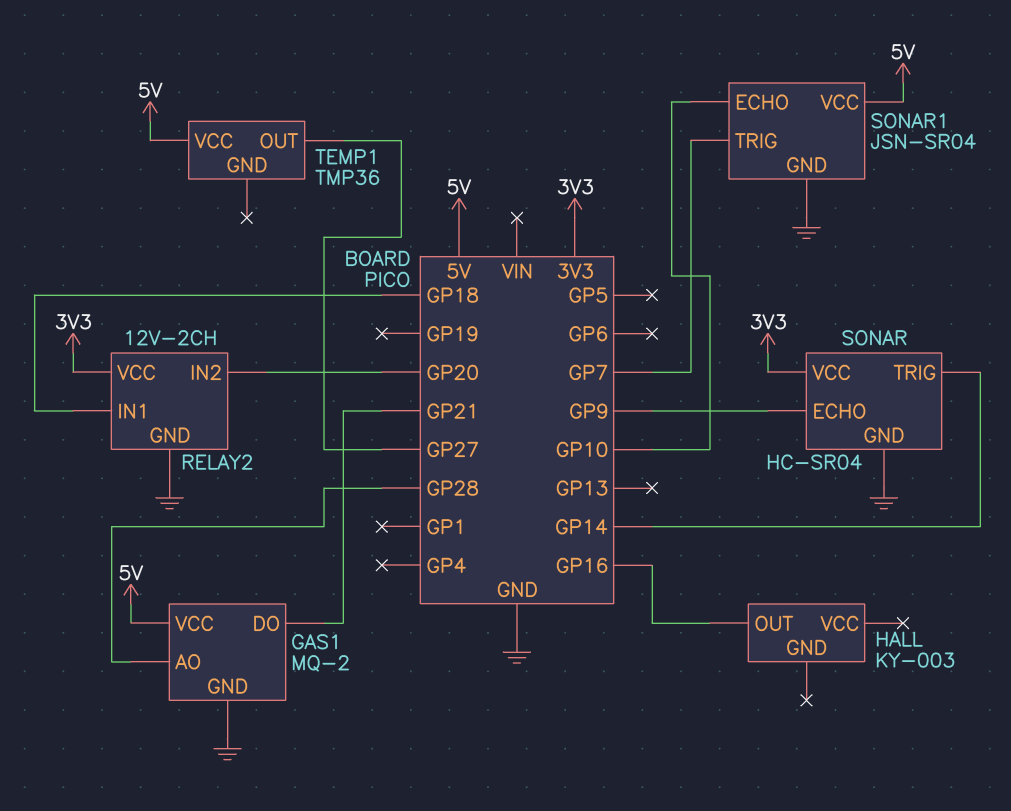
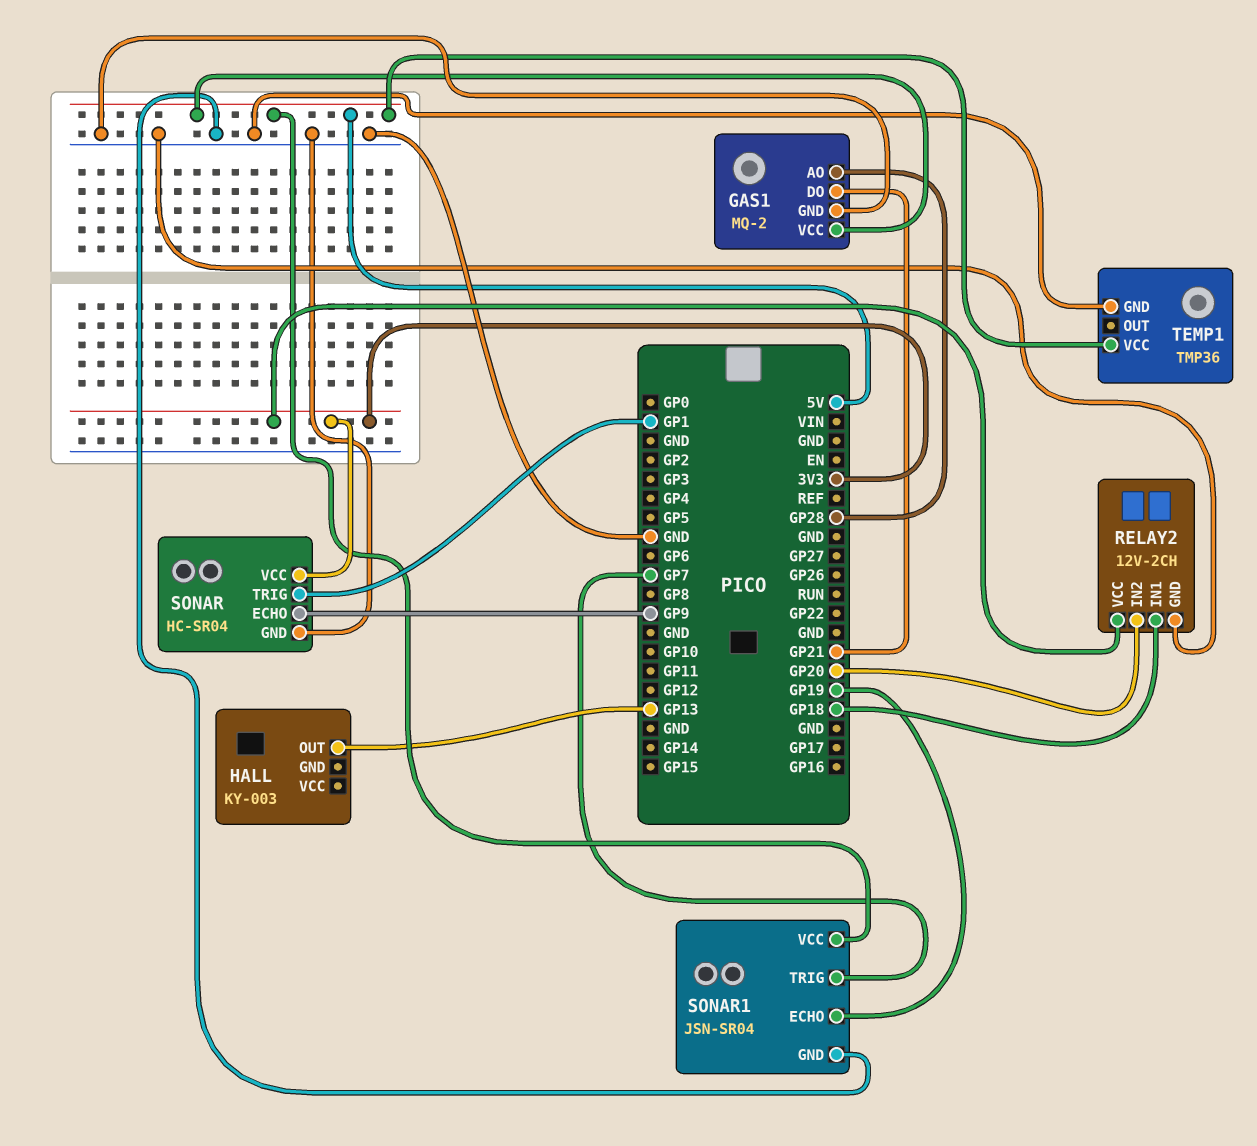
HALL pin OUT: GP16 -> GP13
SONAR pin TRIG: GP14 -> GP1
SONAR1 pin ECHO: GP10 -> GP19
TEMP1 pin GND: none -> GND
TEMP1 pin OUT: GP27 -> none

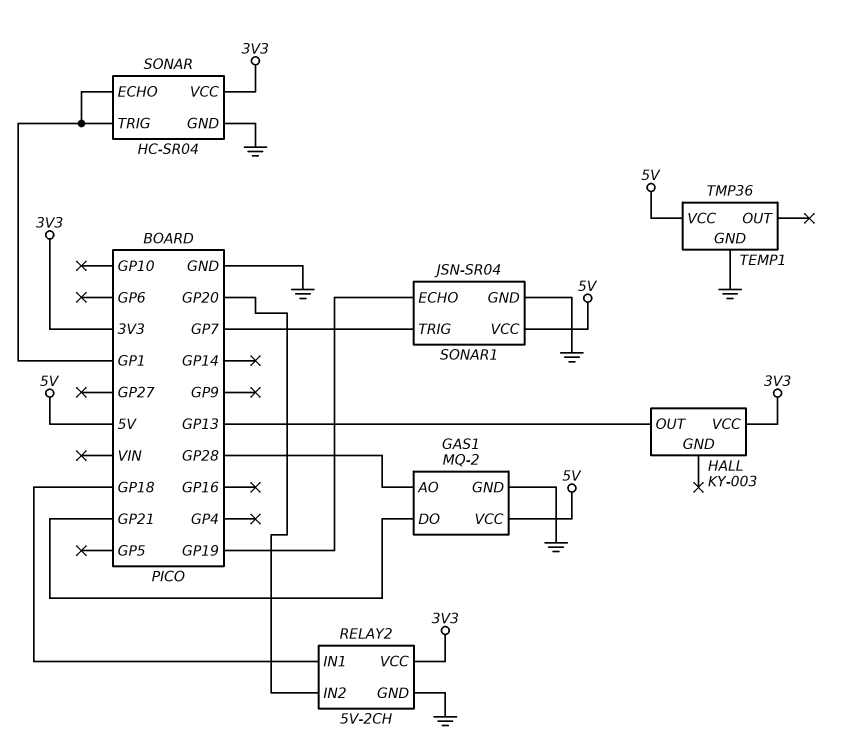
HALL pin VCC: none -> 3V3
RELAY2: 12V-2CH -> 5V-2CH
SONAR pin ECHO: GP9 -> GP1

